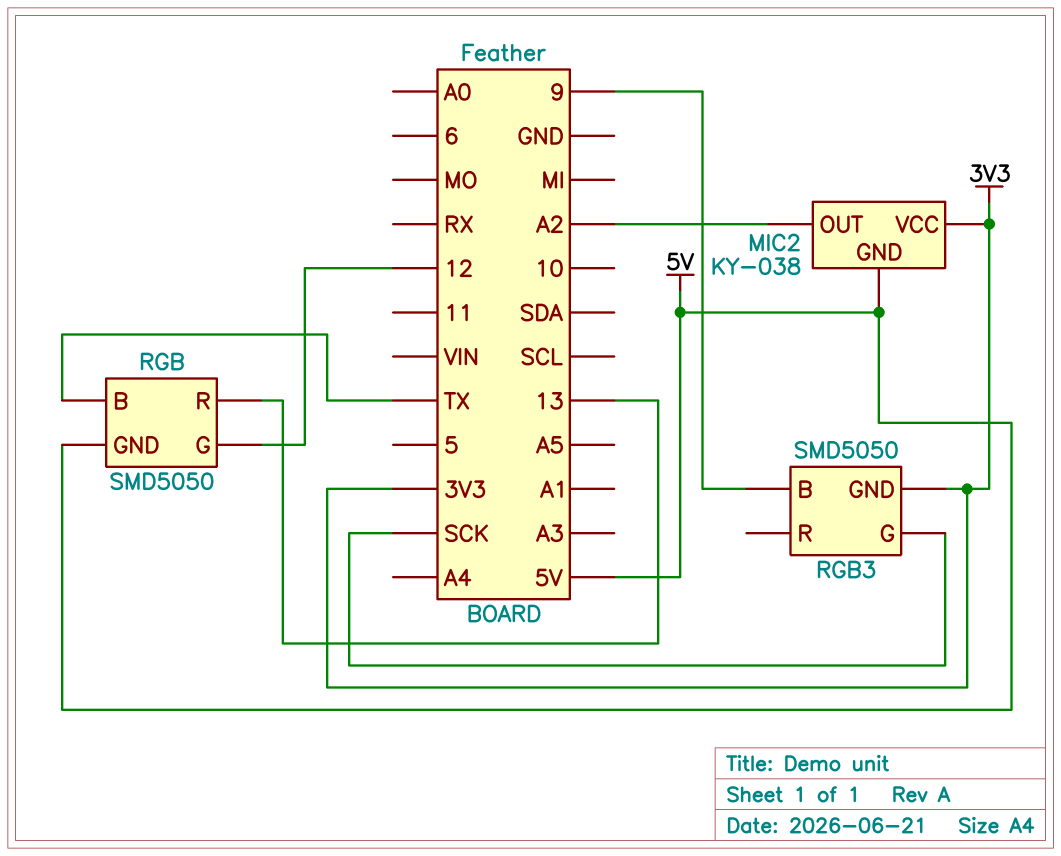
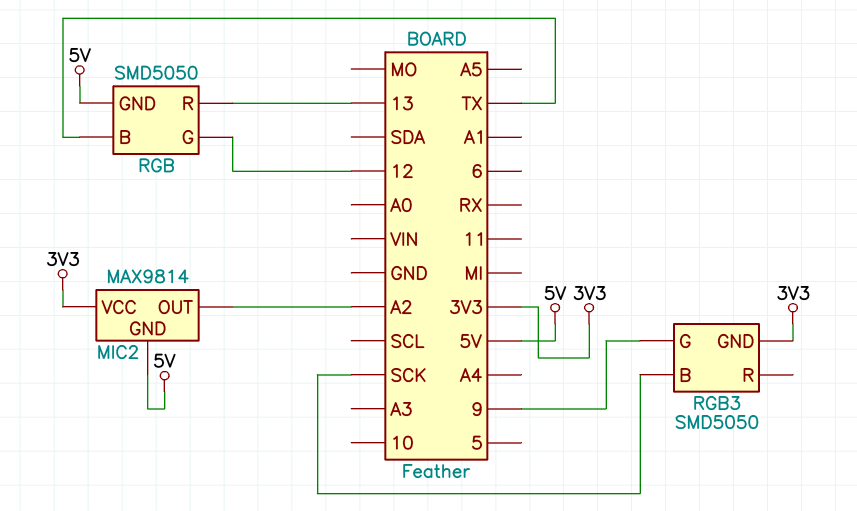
MIC2: KY-038 -> MAX9814
RGB3 pin B: 9 -> SCK
RGB3 pin G: SCK -> 9

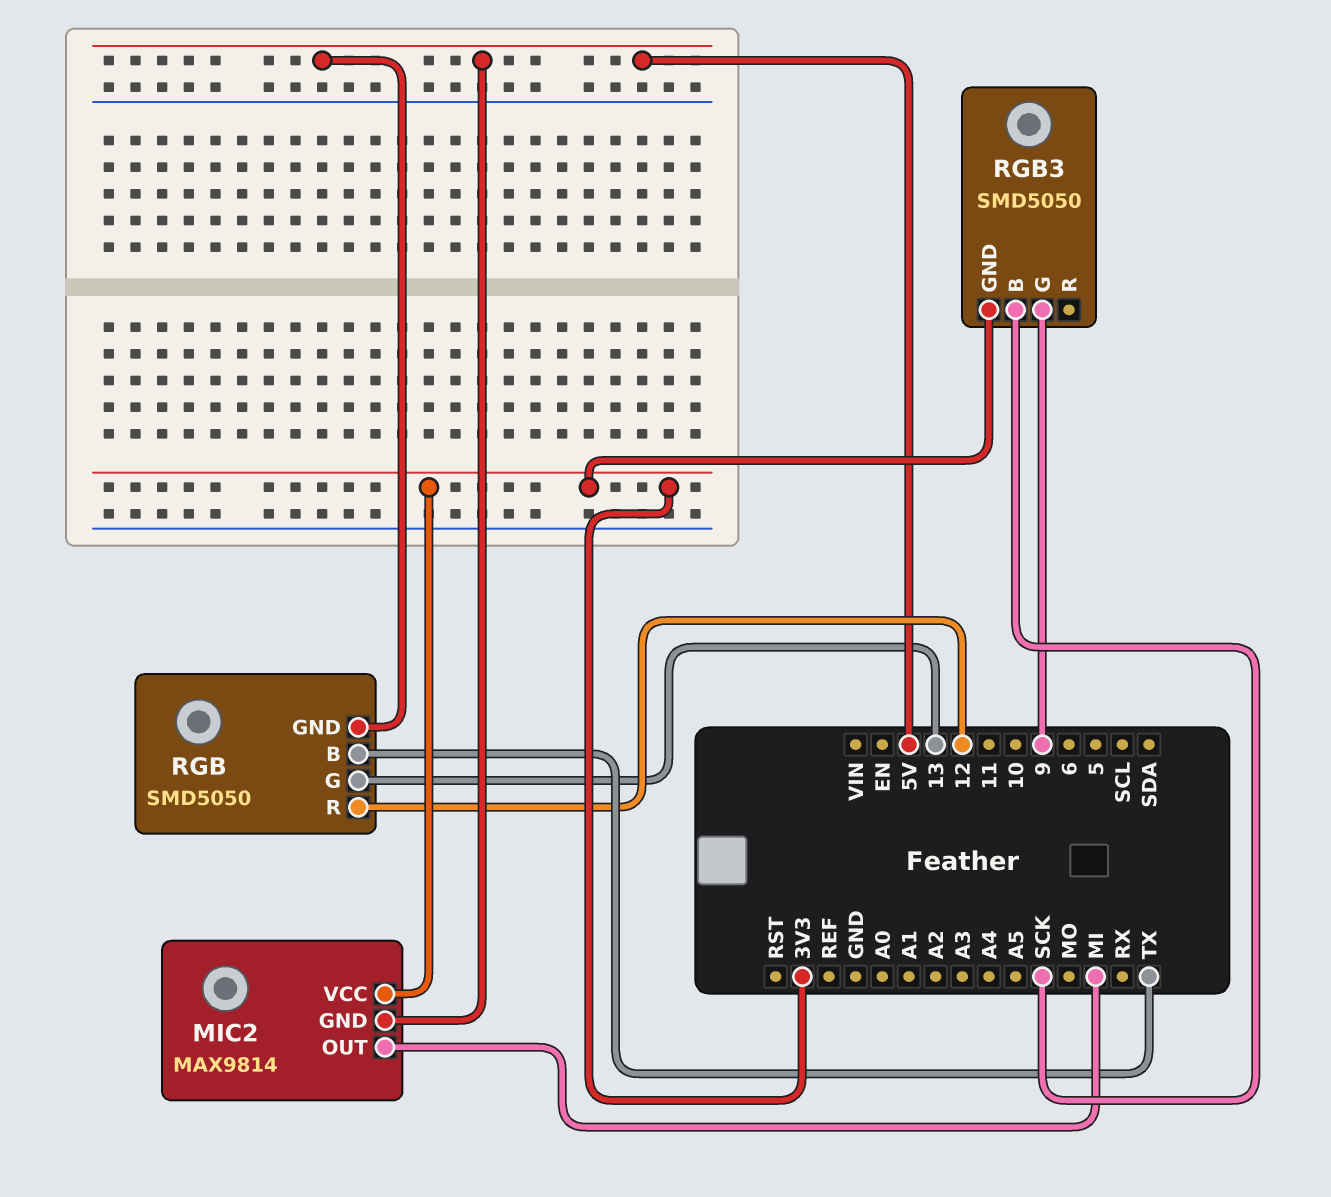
MIC2 pin OUT: A2 -> MI
RGB pin G: 12 -> 13
RGB pin R: 13 -> 12

